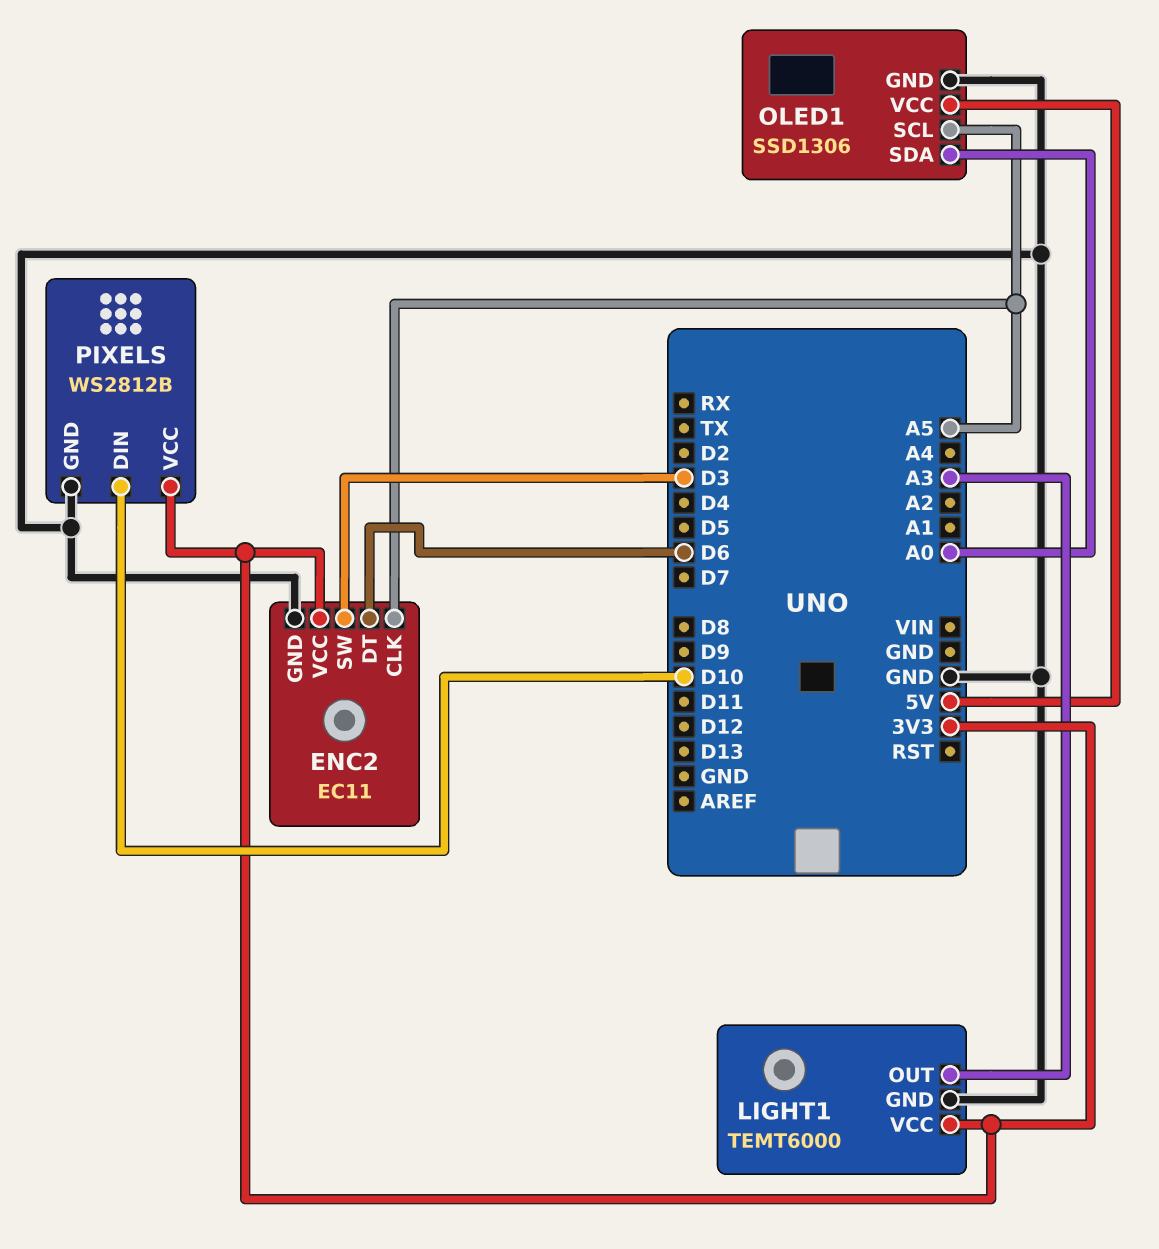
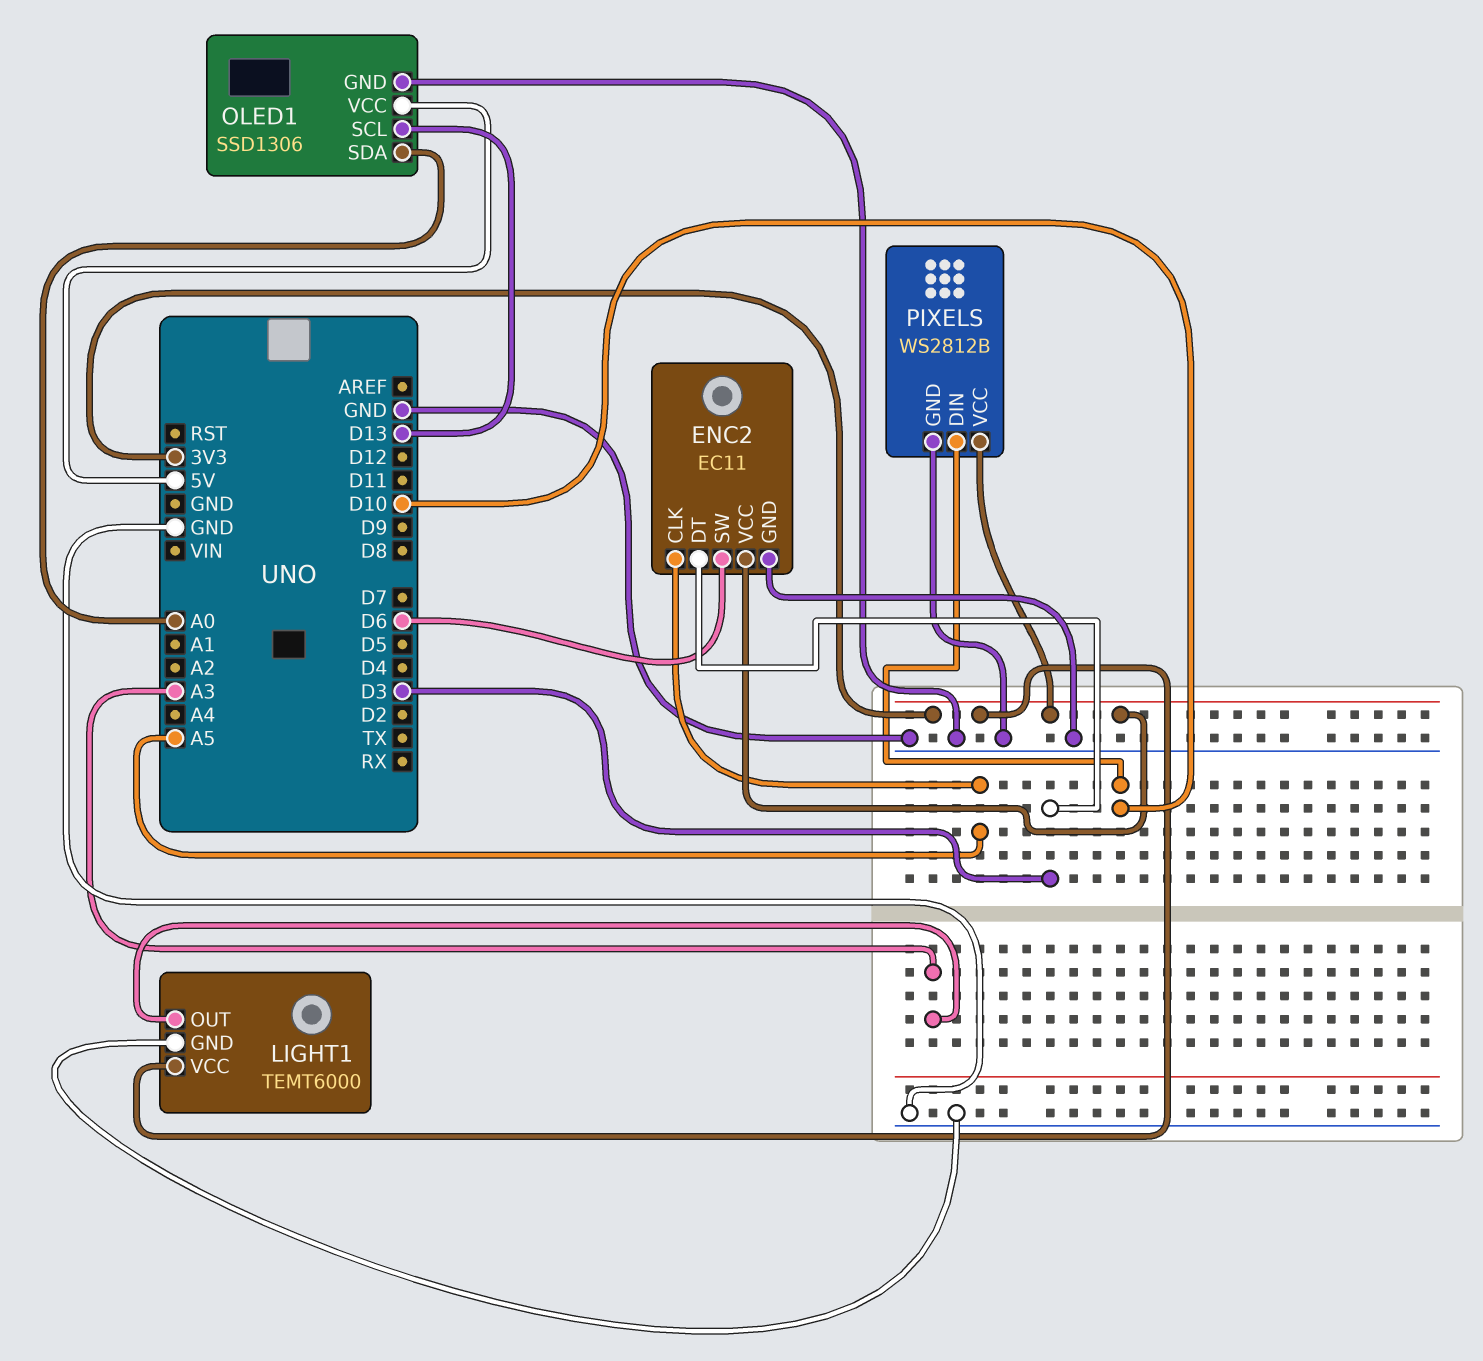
ENC2 pin DT: D6 -> D3
ENC2 pin SW: D3 -> D6
OLED1 pin SCL: A5 -> D13

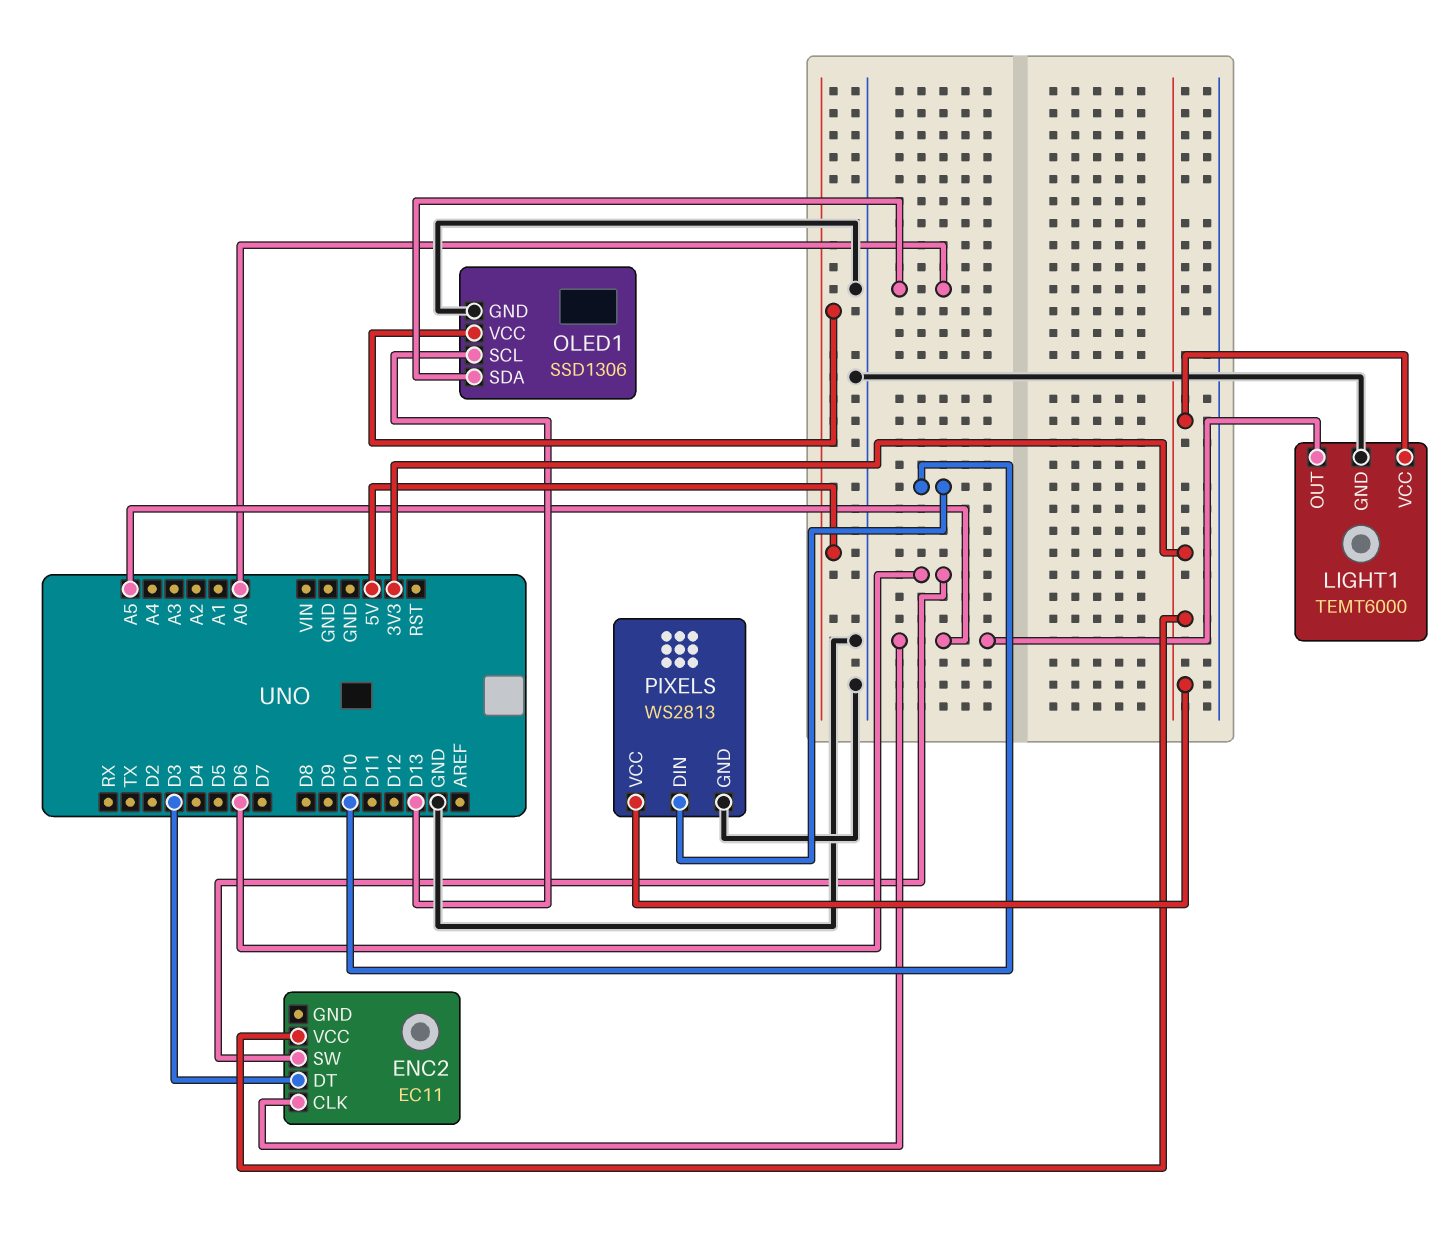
ENC2 pin GND: GND -> none
LIGHT1 pin OUT: A3 -> A5
PIXELS: WS2812B -> WS2813

